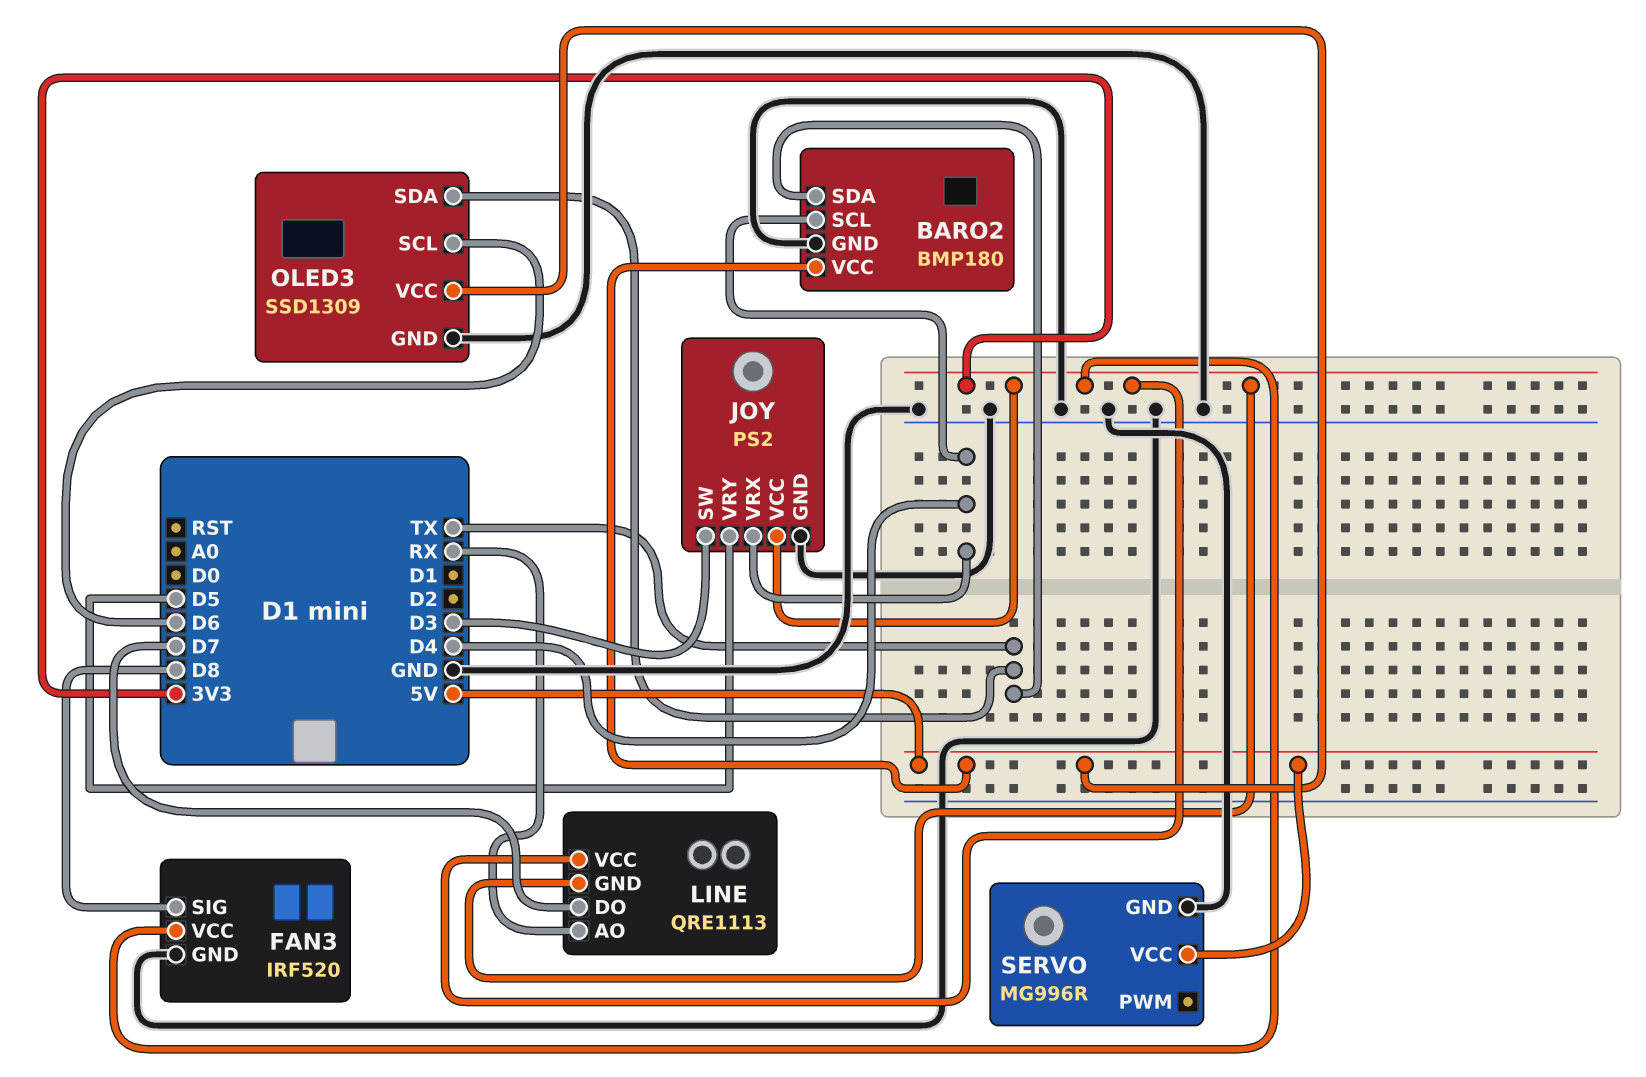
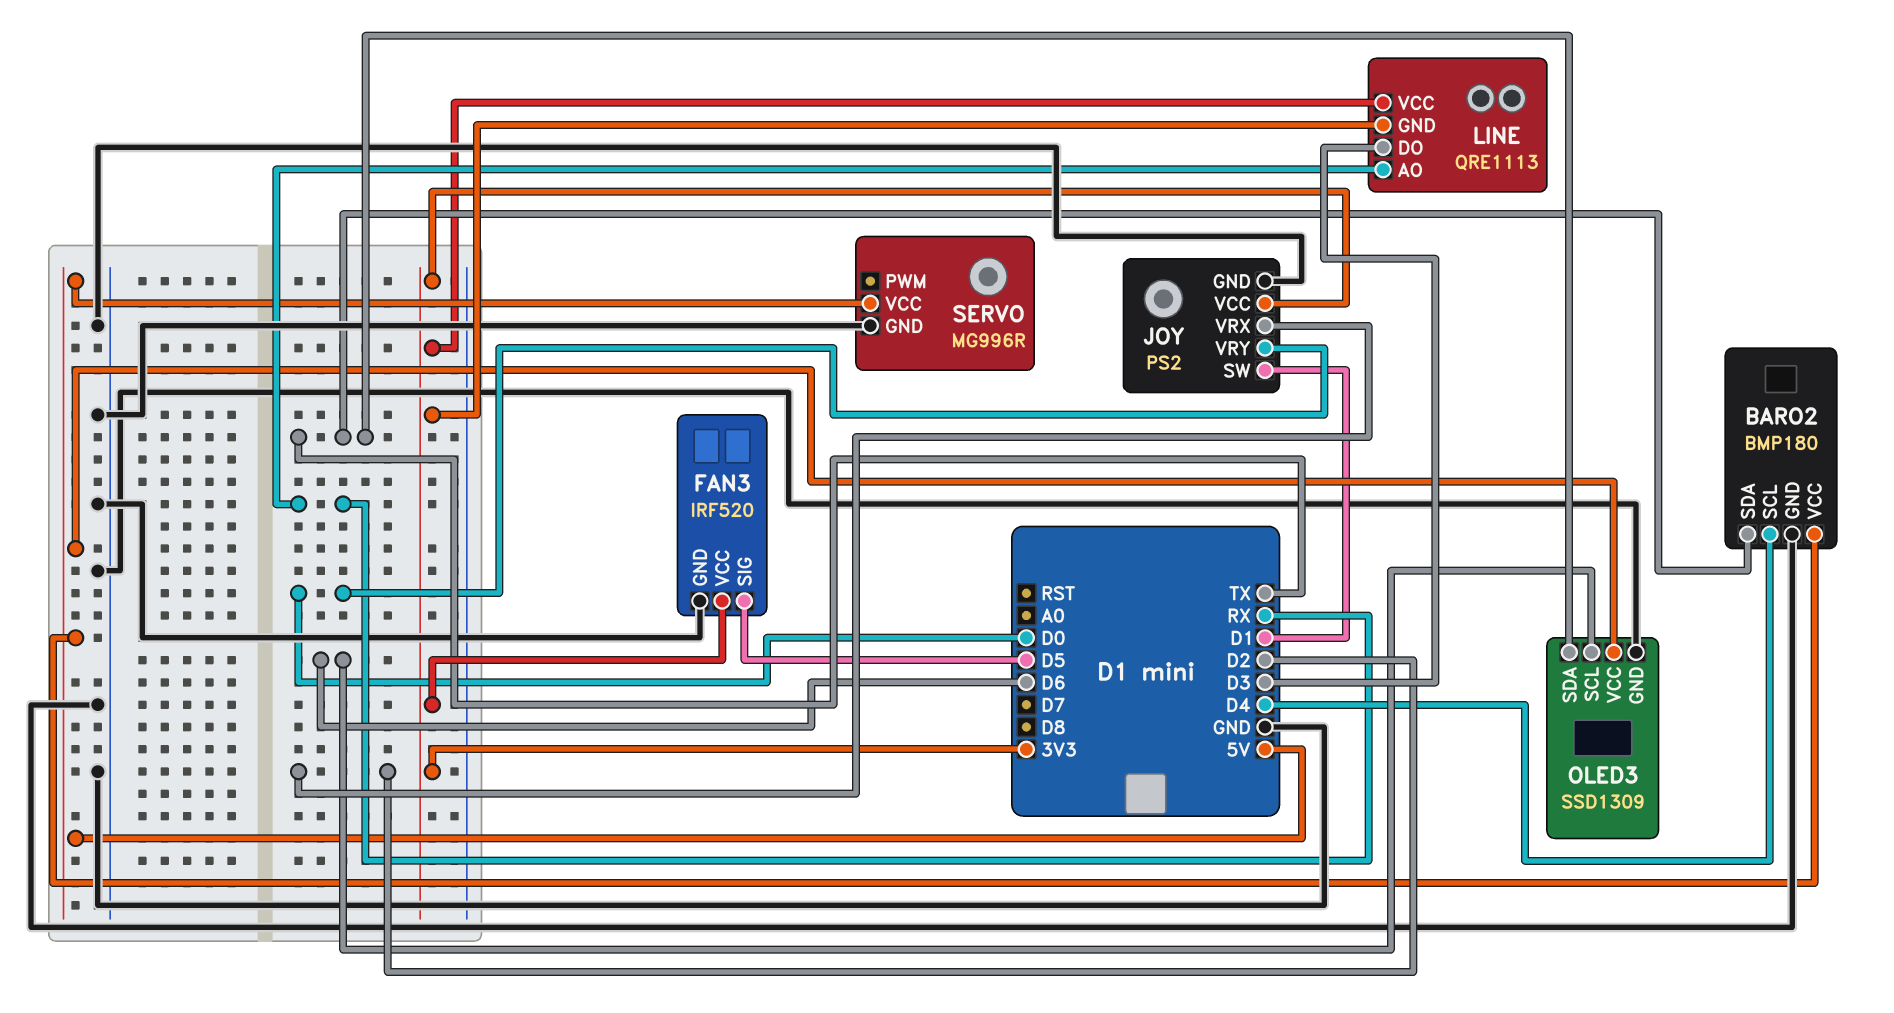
FAN3 pin SIG: D8 -> D5
JOY pin SW: D3 -> D1
JOY pin VRX: D4 -> D2
JOY pin VRY: D5 -> D0
LINE pin DO: D7 -> D3

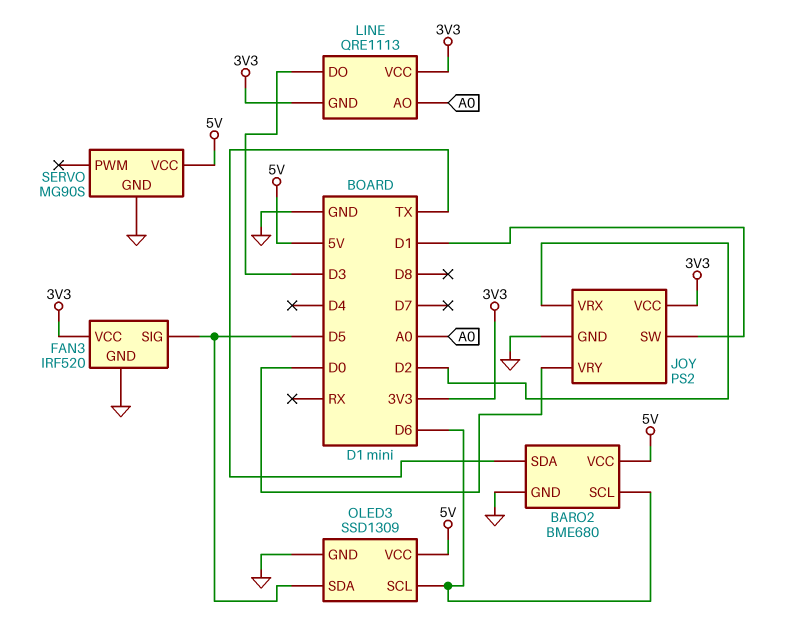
BARO2: BMP180 -> BME680
BARO2 pin SCL: D4 -> D6
LINE pin AO: RX -> A0
OLED3 pin SDA: TX -> D5
SERVO: MG996R -> MG90S

